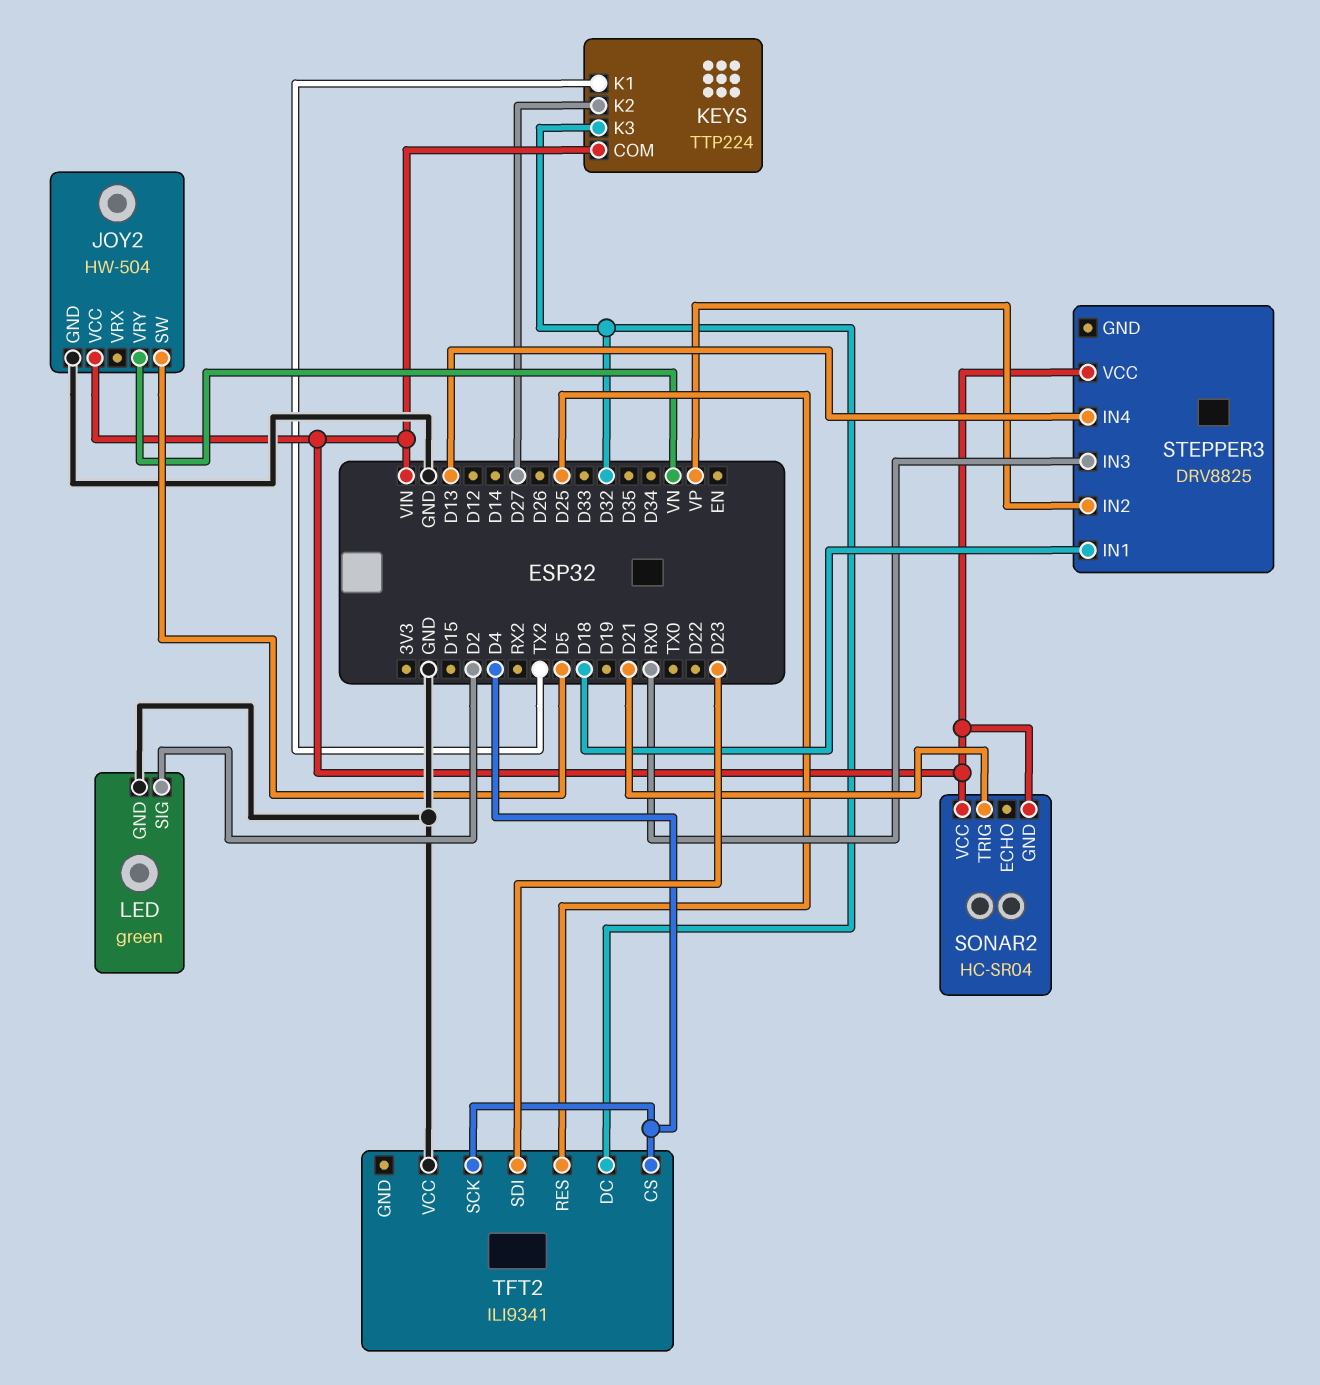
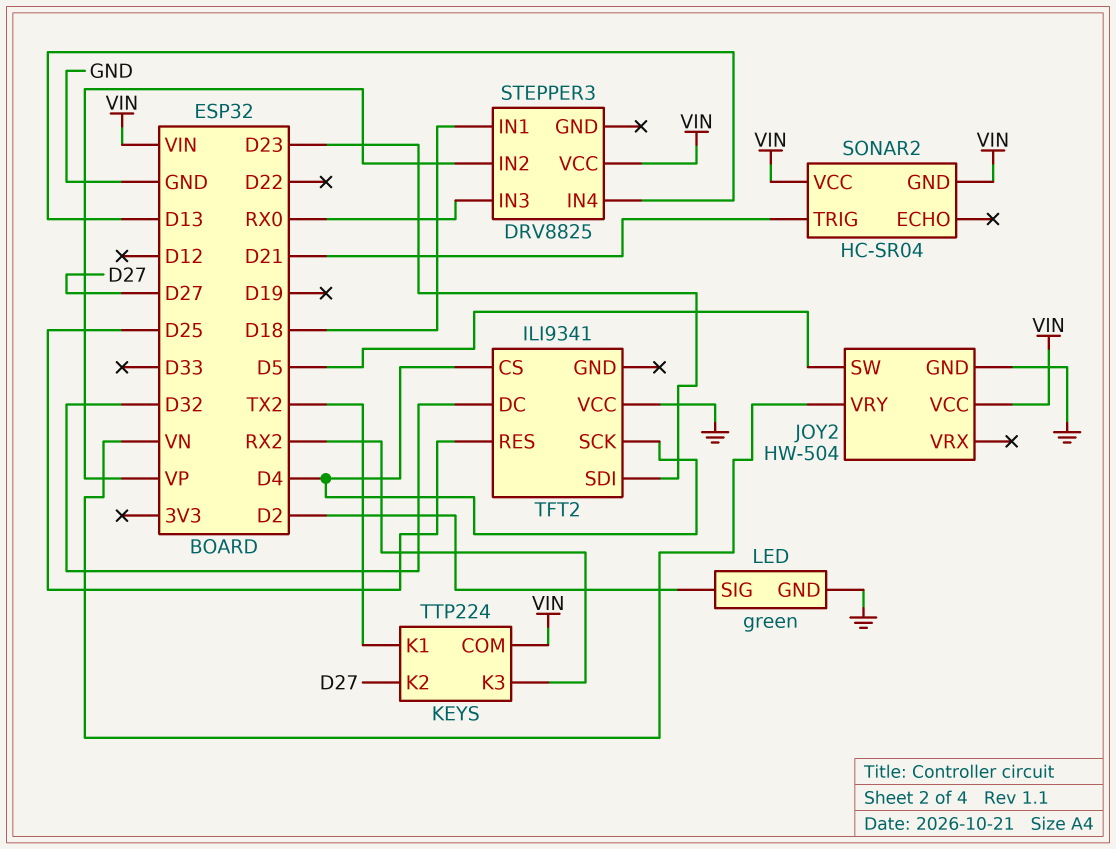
KEYS pin K3: D32 -> RX2

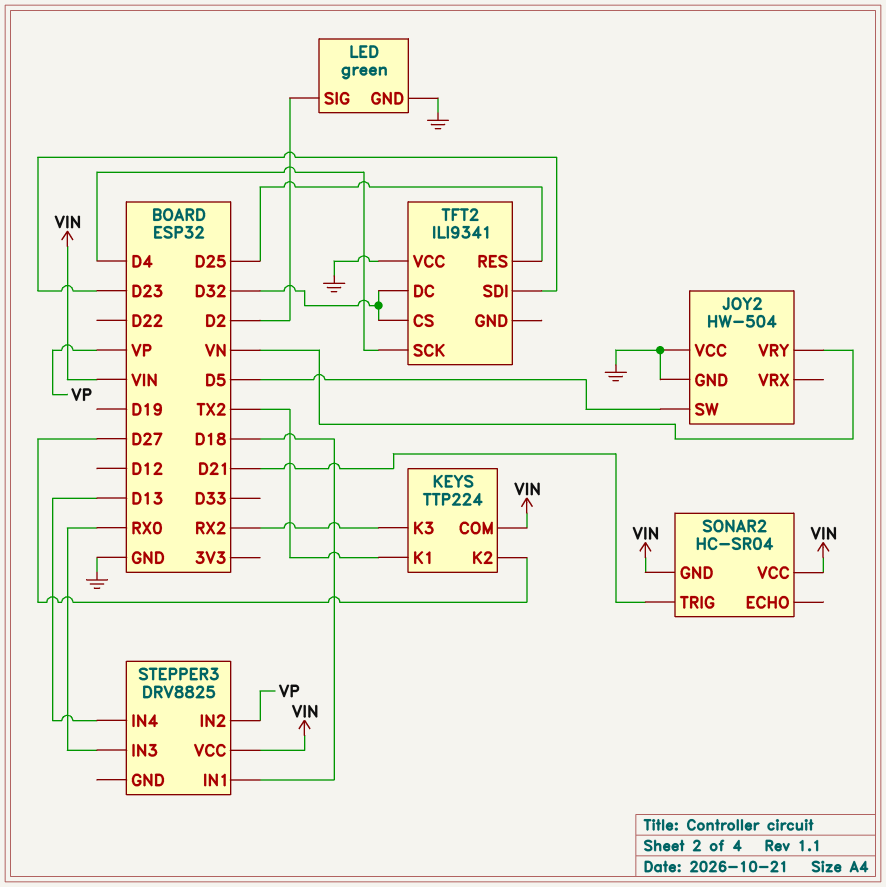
JOY2 pin VCC: VIN -> GND
TFT2 pin CS: D4 -> D32

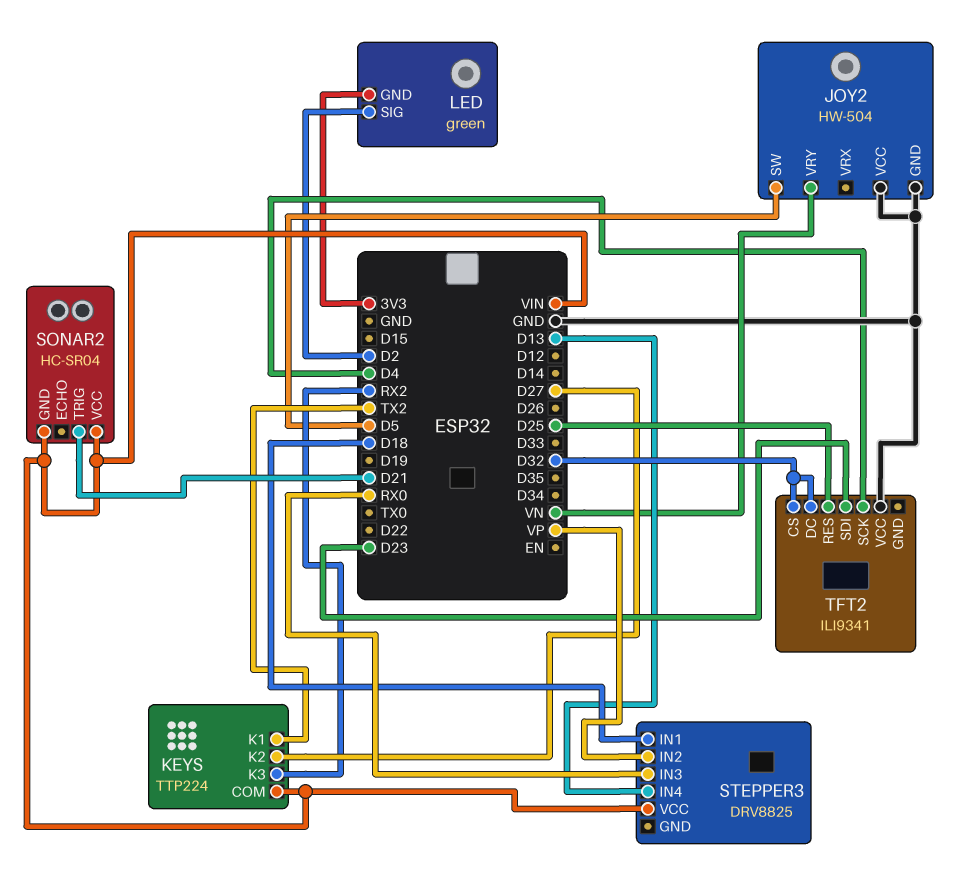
LED pin GND: GND -> 3V3

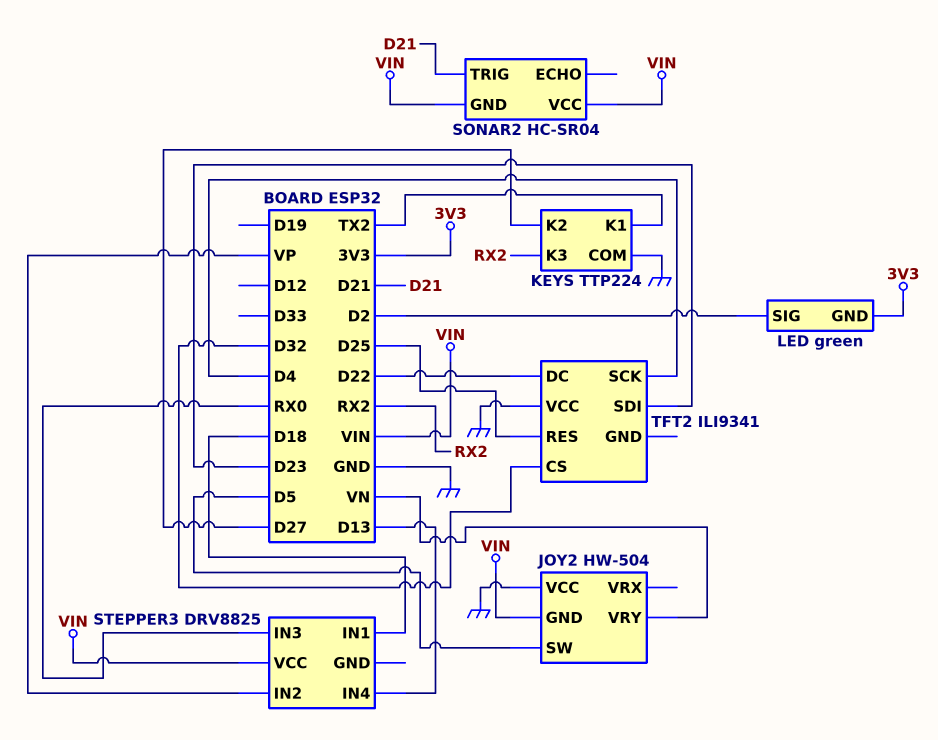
JOY2 pin GND: GND -> VIN
KEYS pin COM: VIN -> GND
TFT2 pin DC: D32 -> D22

